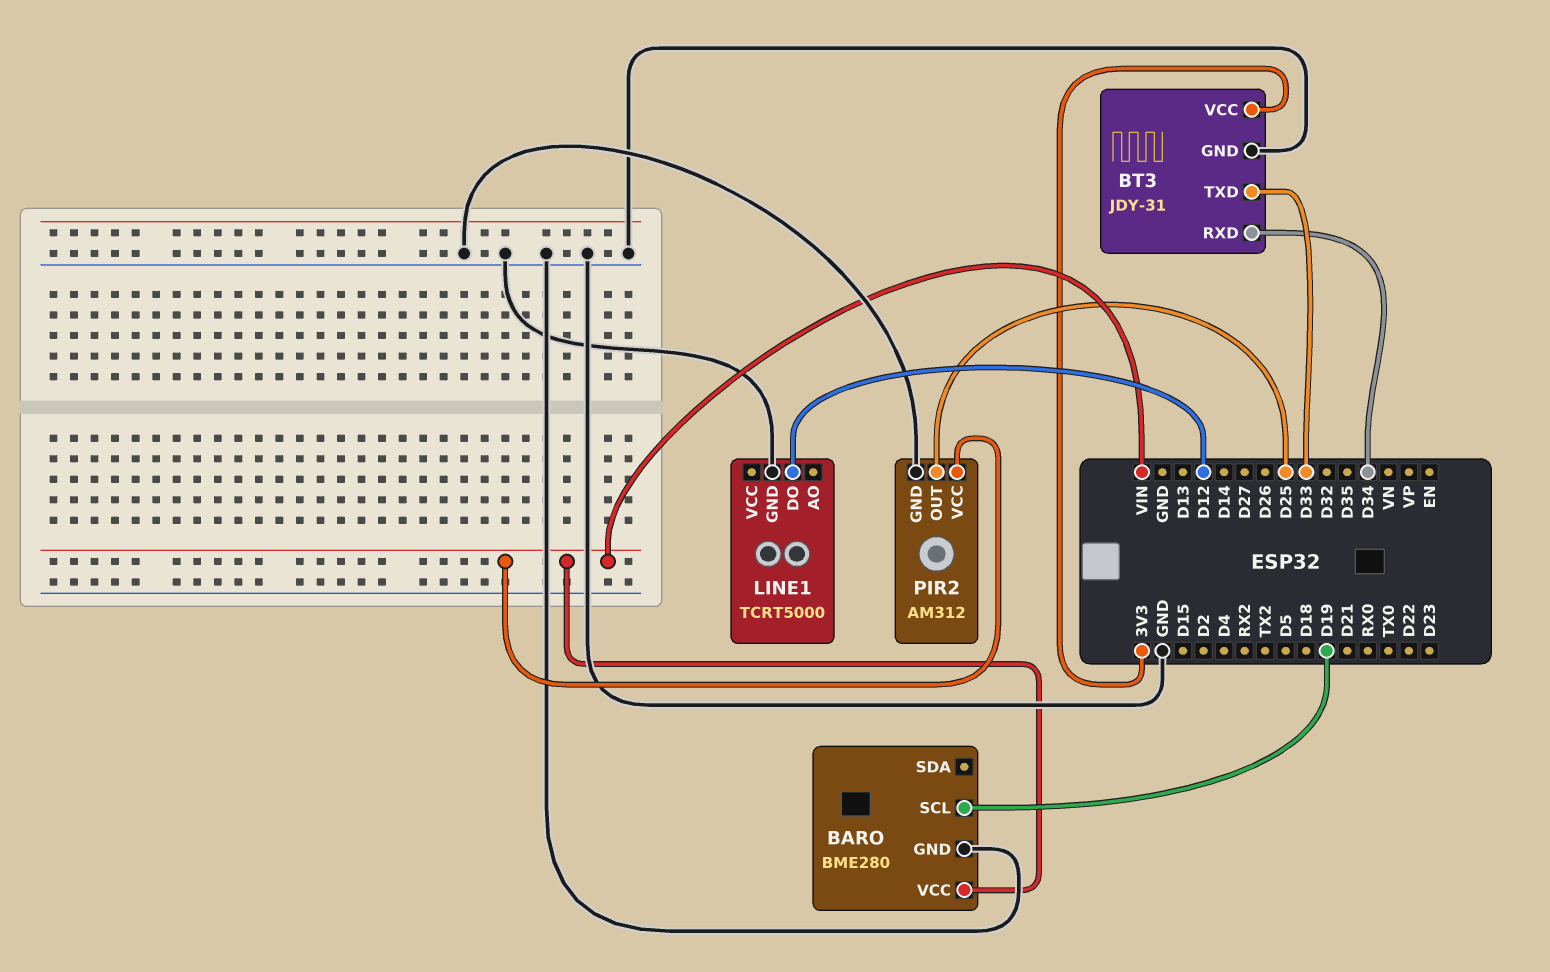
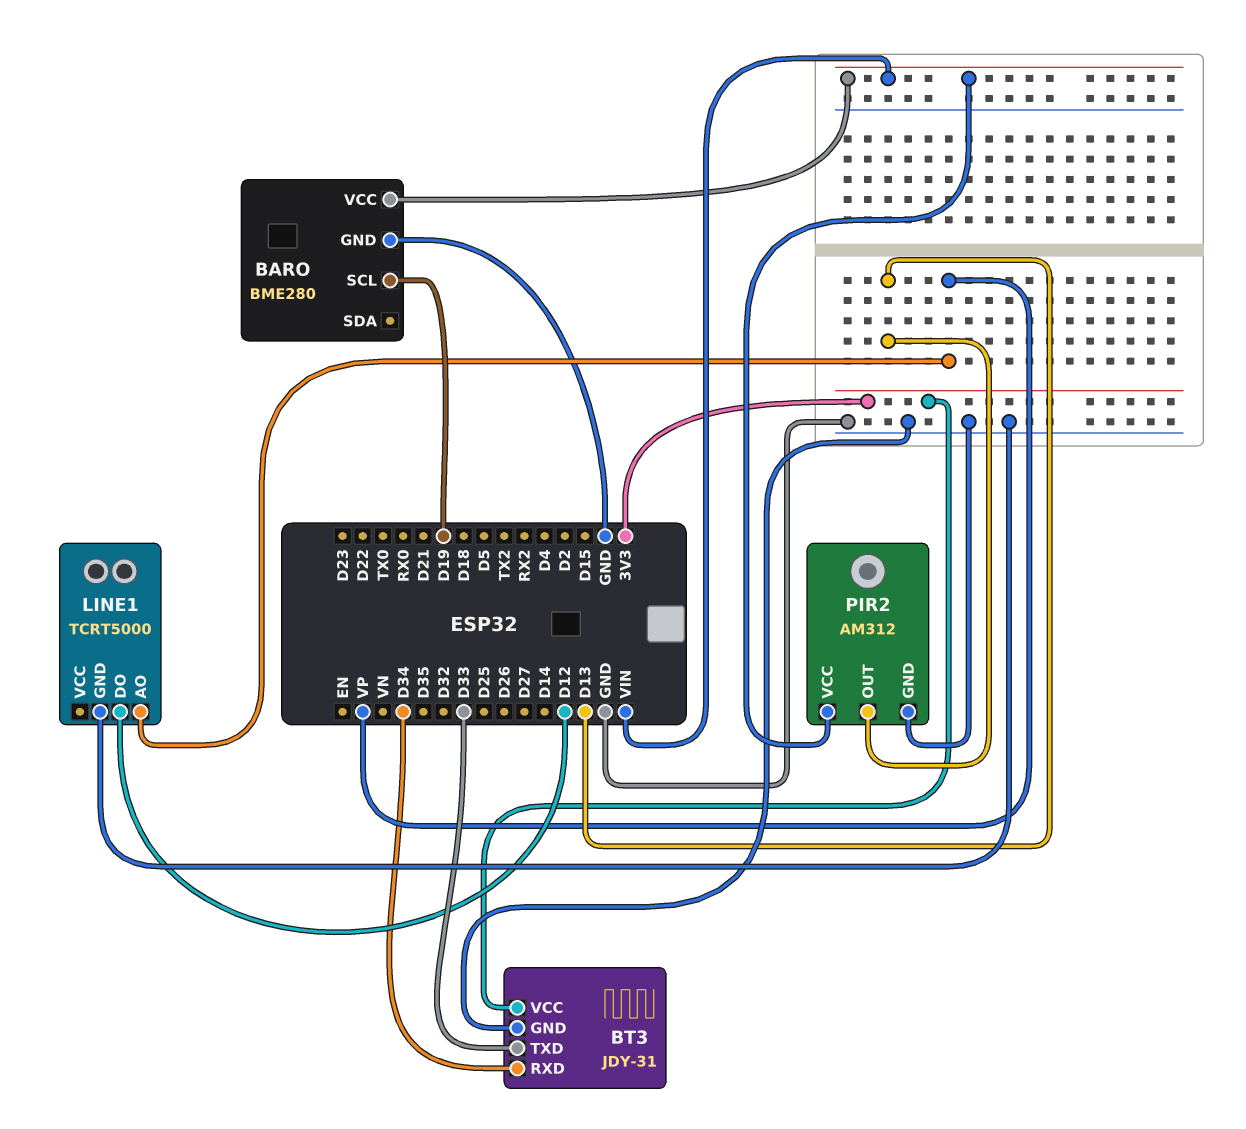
LINE1 pin AO: none -> VP
PIR2 pin OUT: D25 -> D13

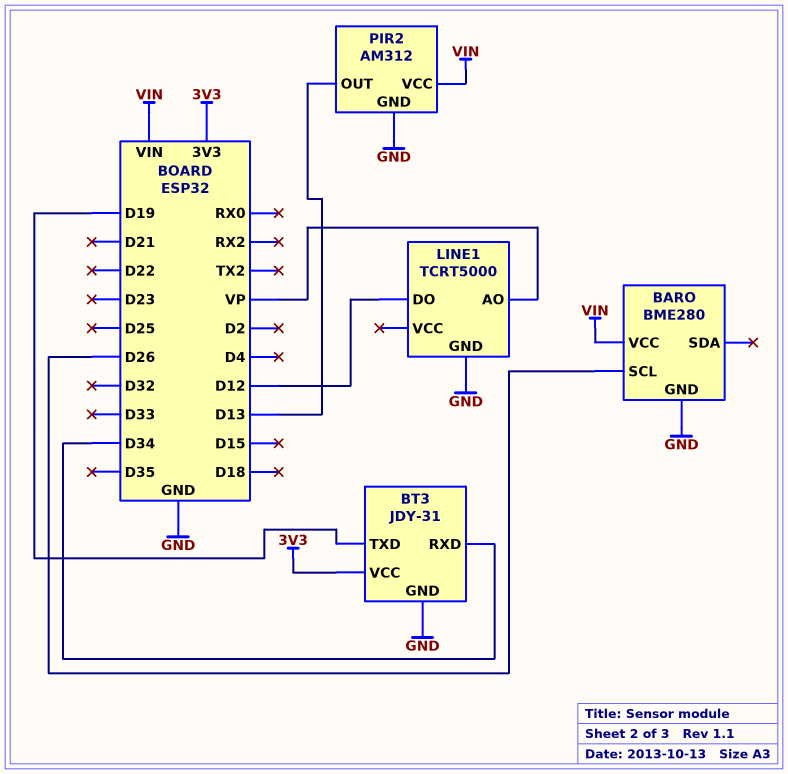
BARO pin SCL: D19 -> D26
BT3 pin TXD: D33 -> D19

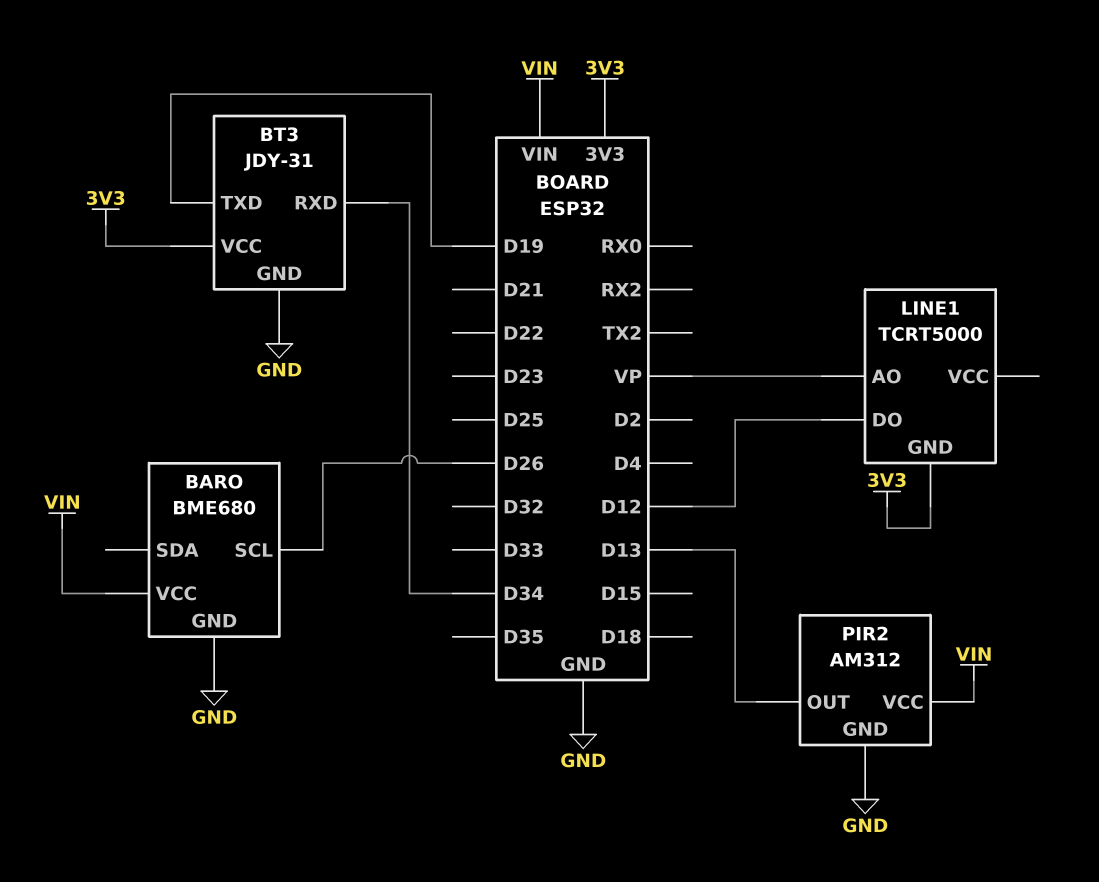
BARO: BME280 -> BME680
LINE1 pin GND: GND -> 3V3

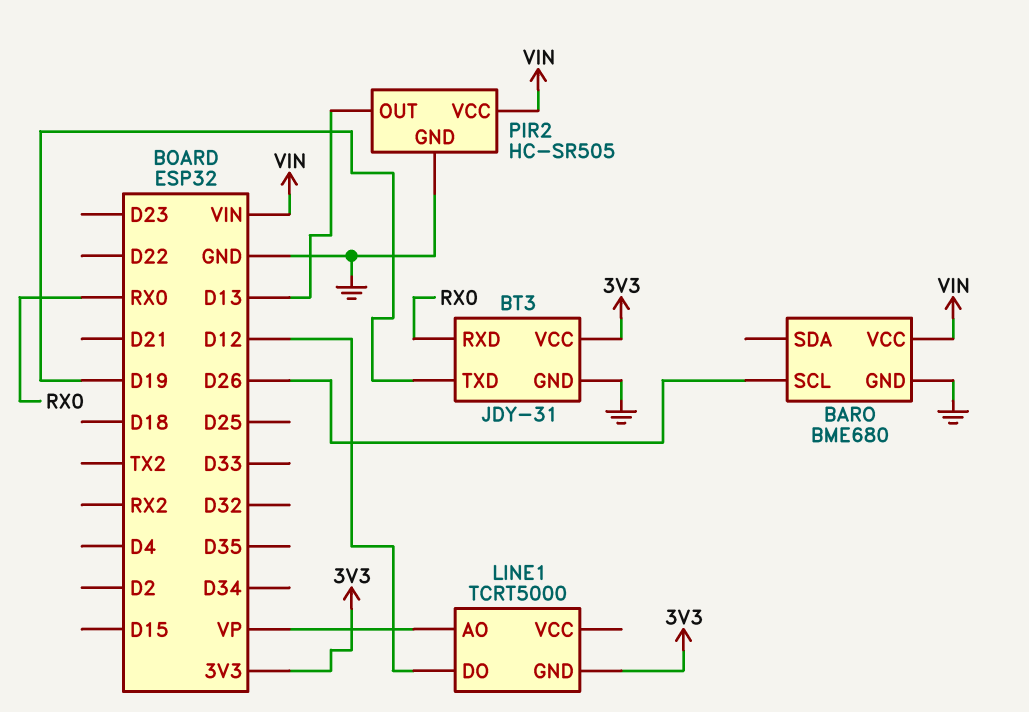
BT3 pin RXD: D34 -> RX0
PIR2: AM312 -> HC-SR505

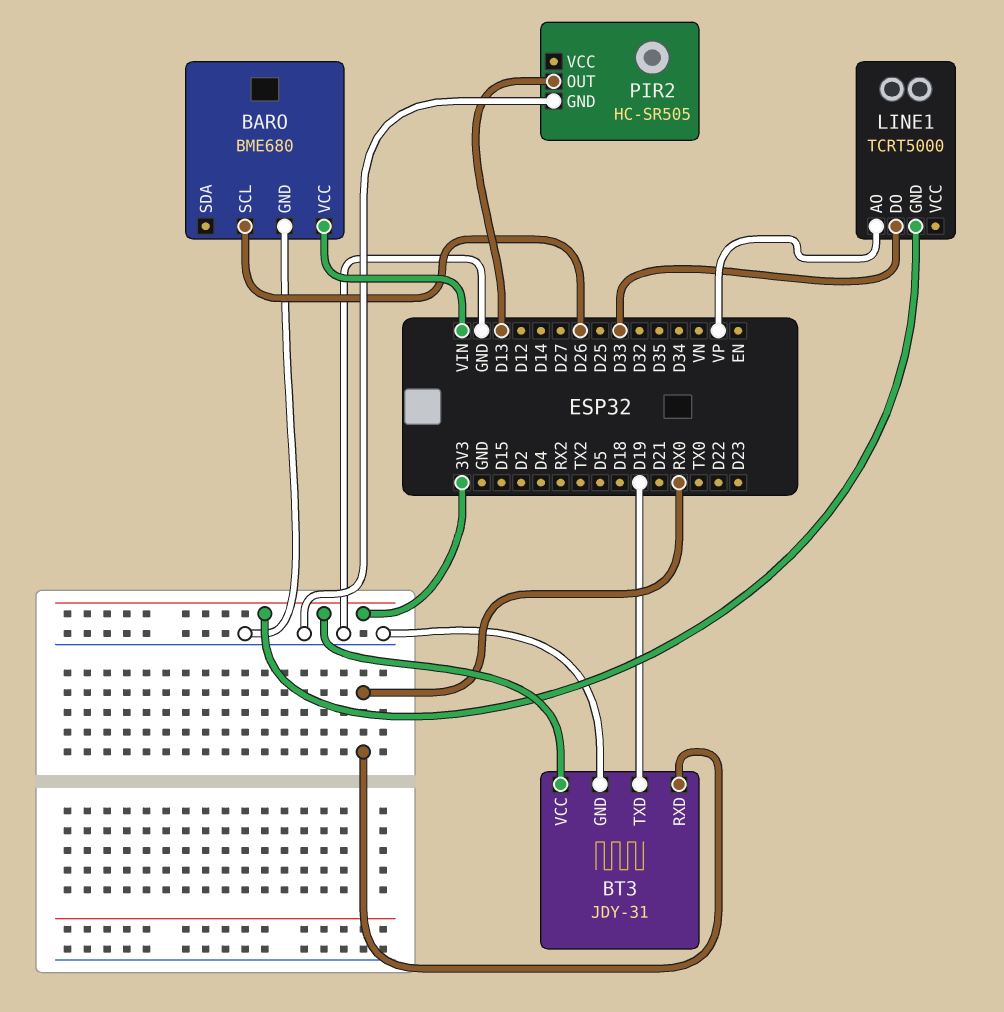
LINE1 pin DO: D12 -> D33
PIR2 pin VCC: VIN -> none

